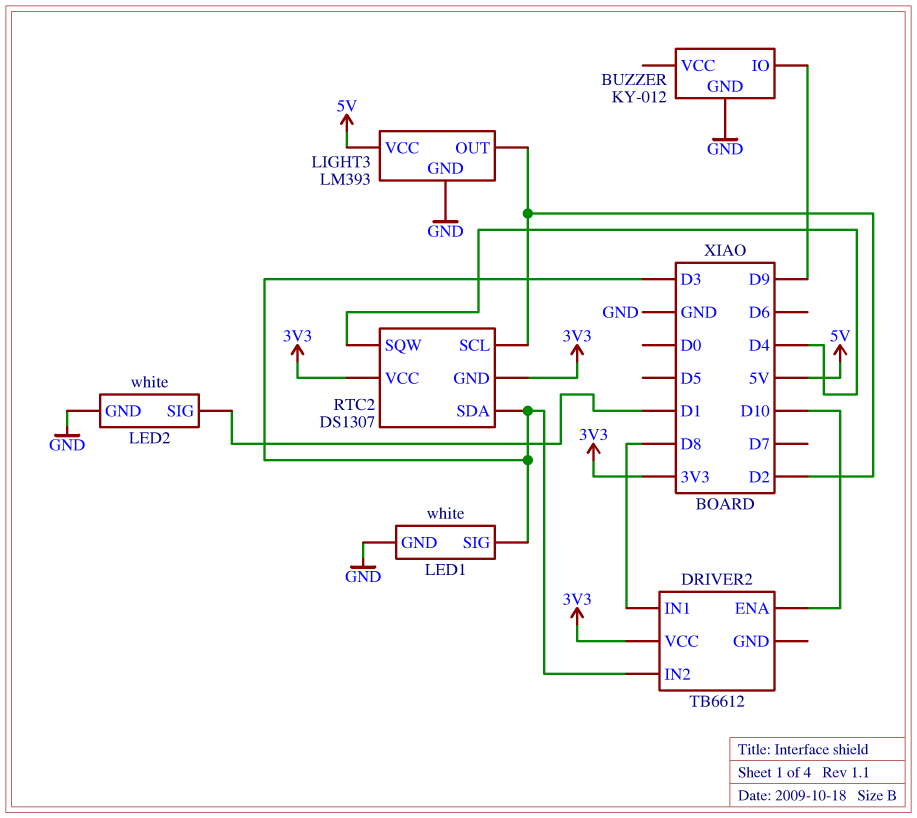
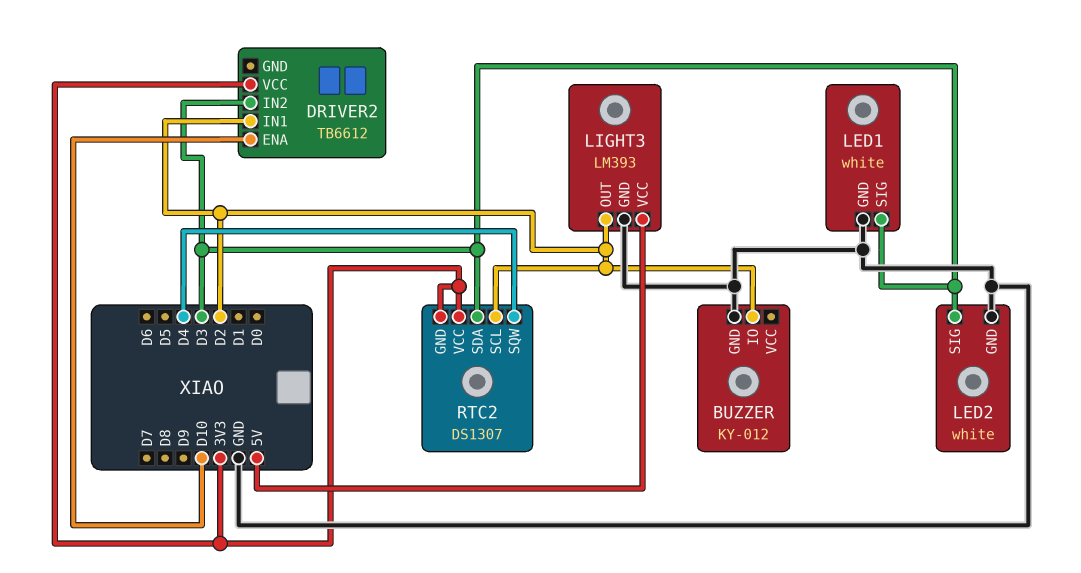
BUZZER pin IO: D9 -> D2
DRIVER2 pin IN1: D8 -> D2
LED2 pin SIG: D1 -> D3

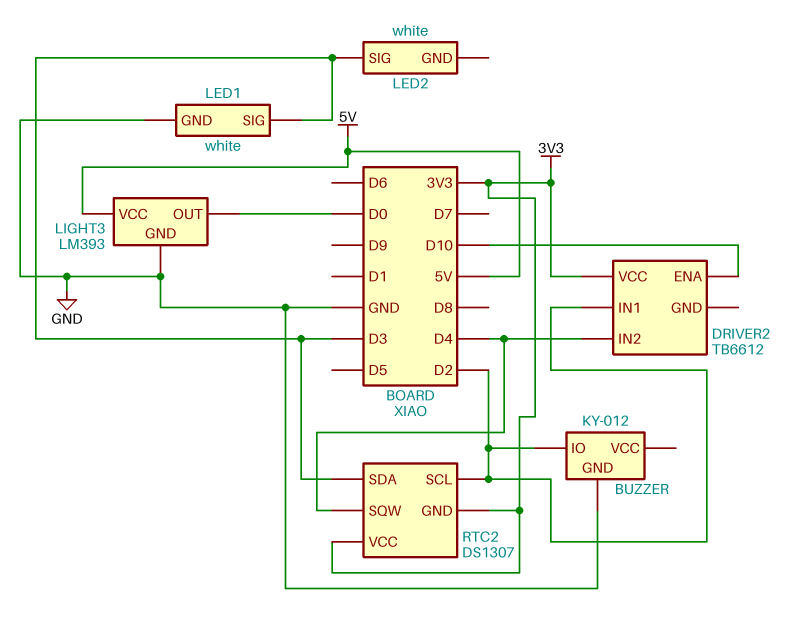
DRIVER2 pin IN2: D3 -> D4
LED2 pin GND: GND -> none
LIGHT3 pin OUT: D2 -> D0

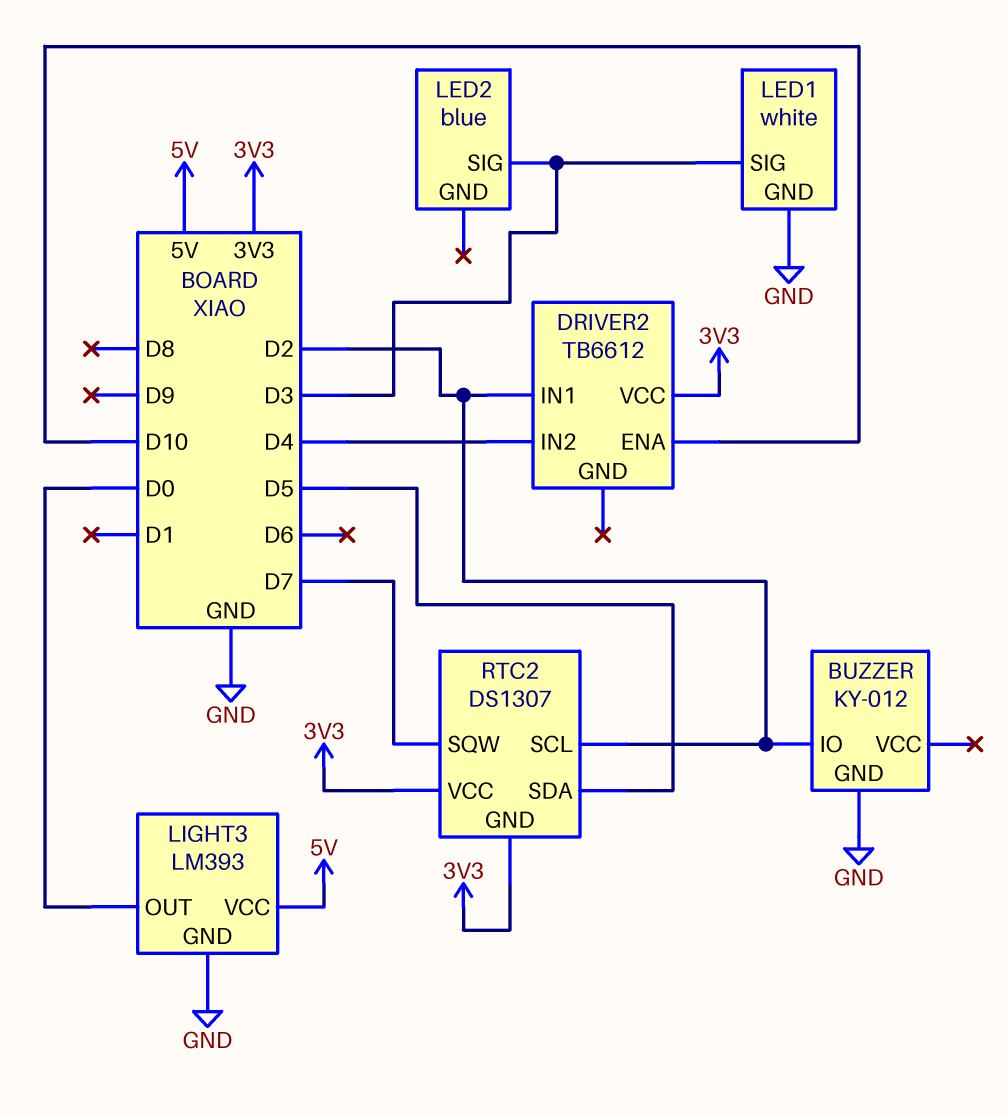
LED2: white -> blue
RTC2 pin SDA: D3 -> D5
RTC2 pin SQW: D4 -> D7

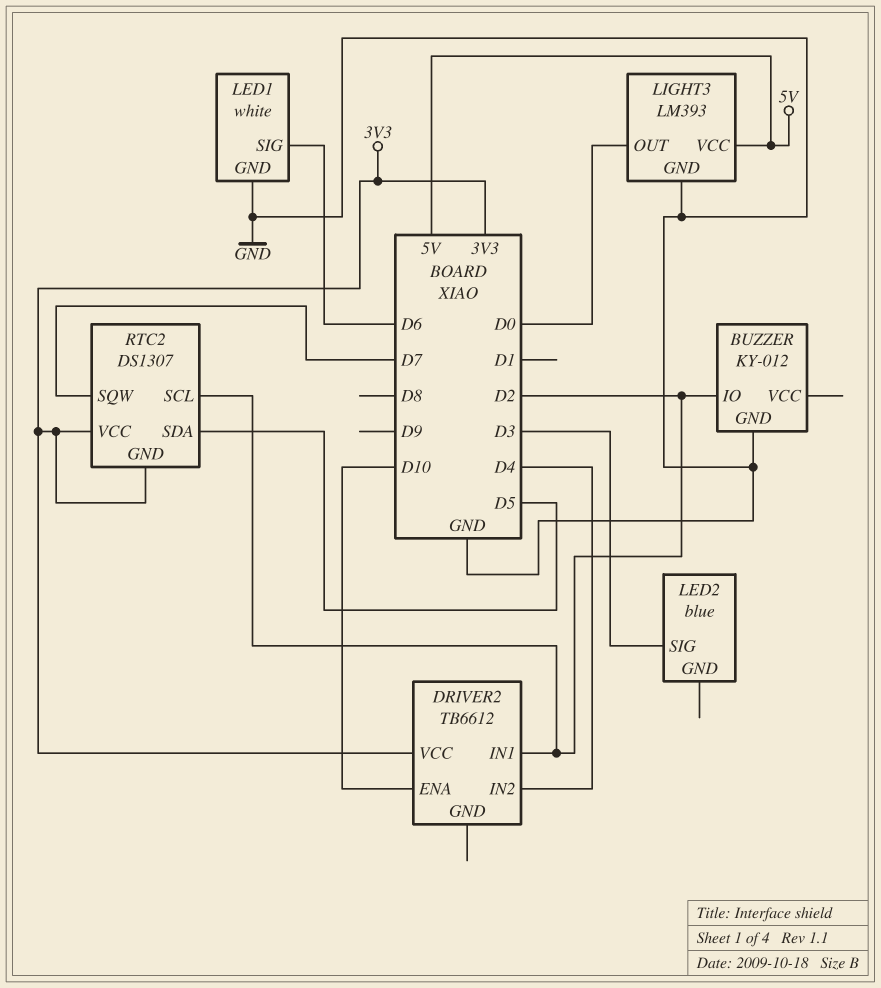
LED1 pin SIG: D3 -> D6

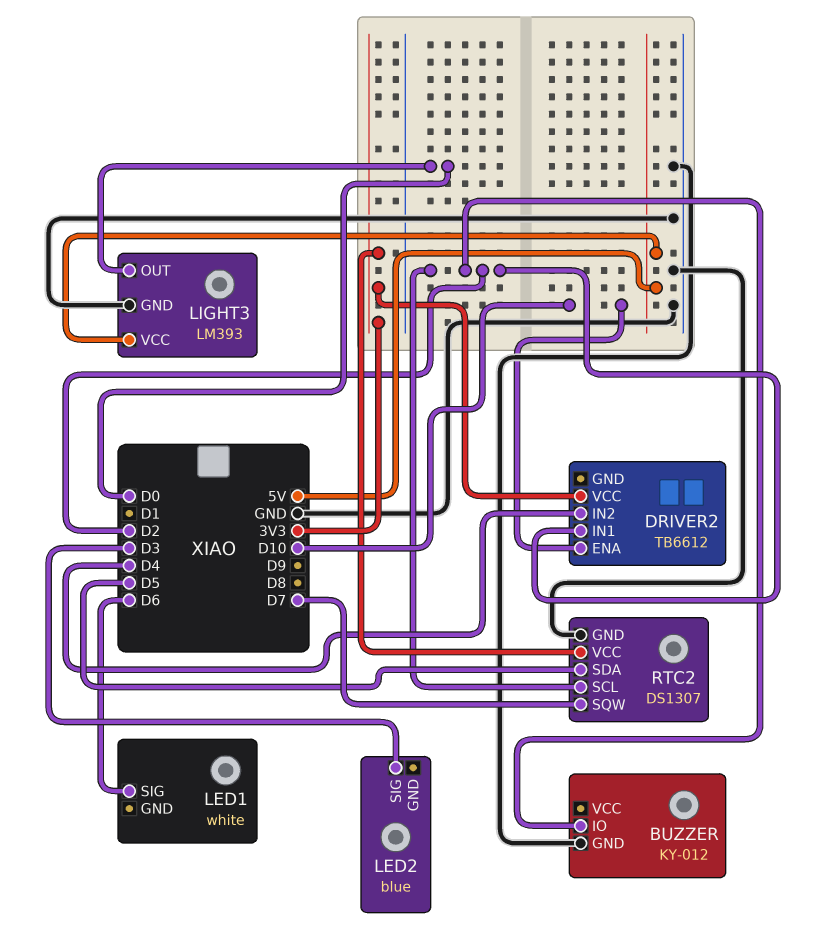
LED1 pin GND: GND -> none
RTC2 pin GND: 3V3 -> GND

